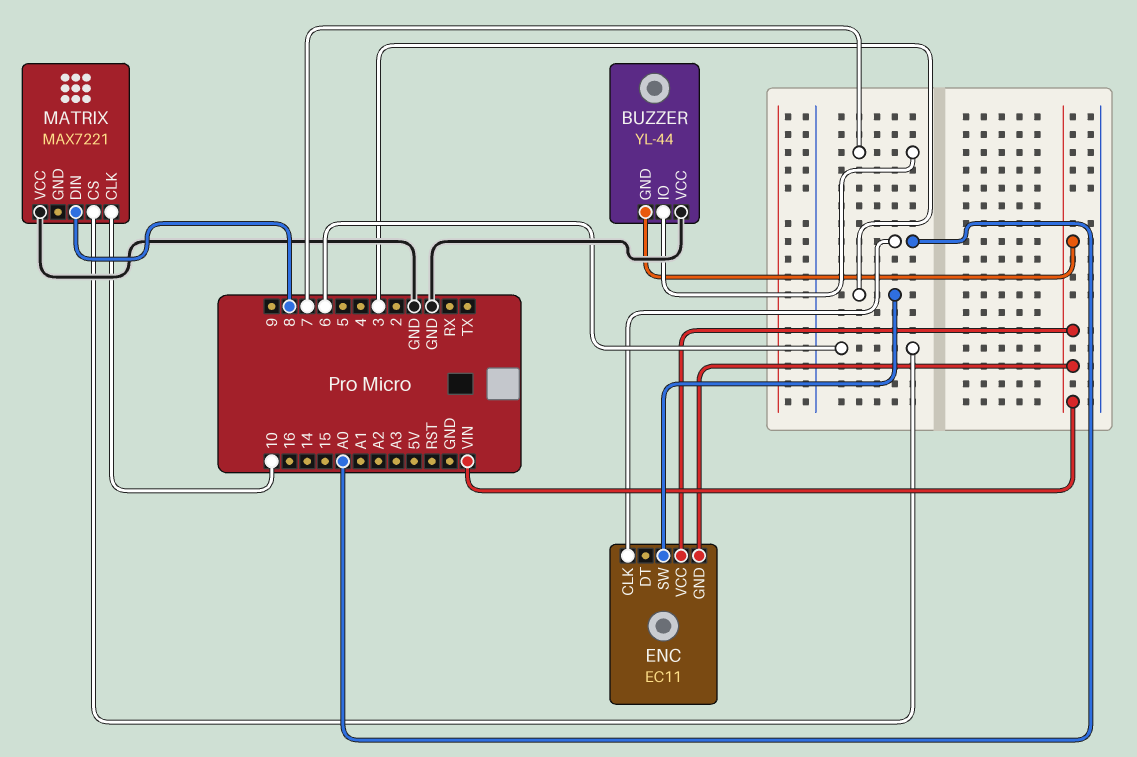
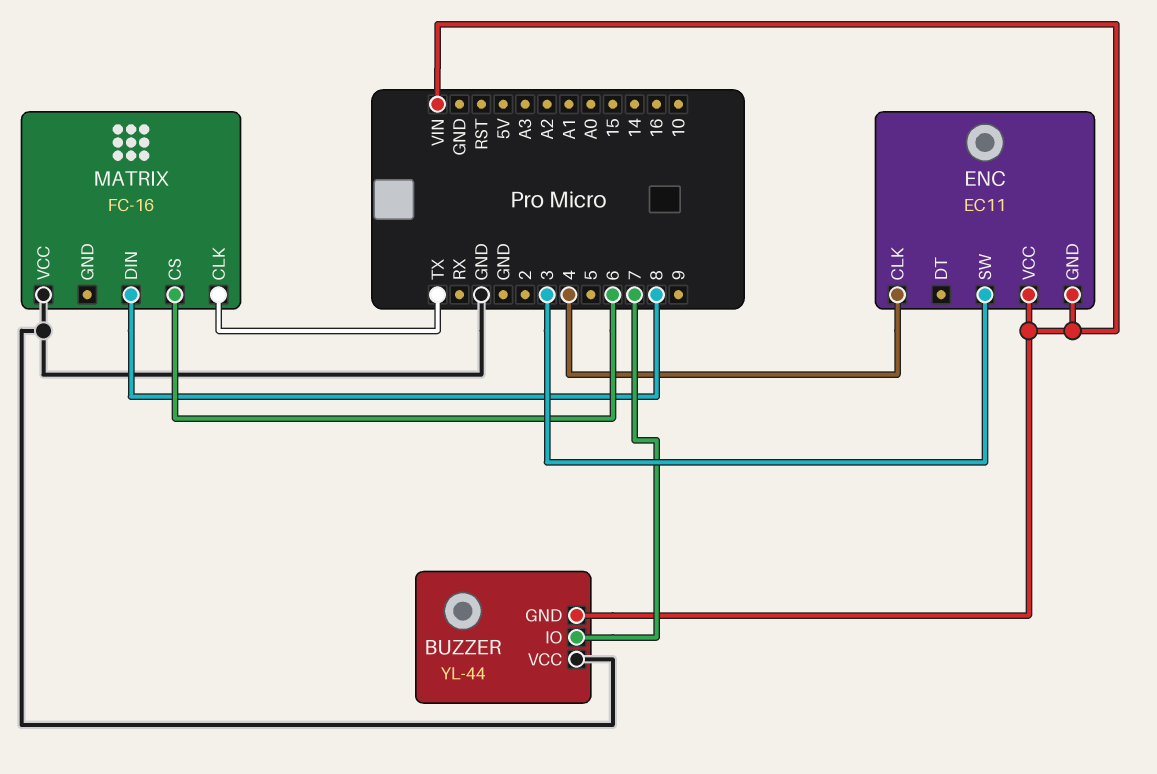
ENC pin CLK: A0 -> 4
MATRIX: MAX7221 -> FC-16
MATRIX pin CLK: 10 -> TX

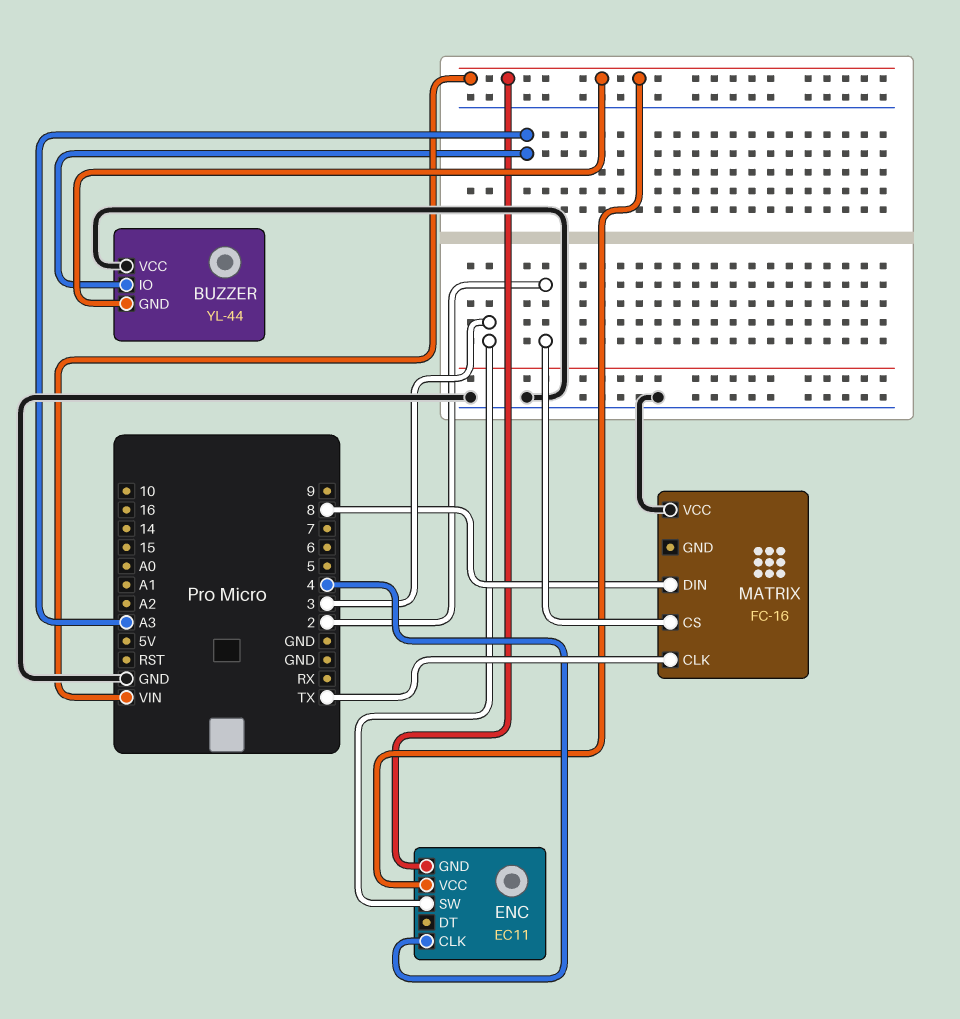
BUZZER pin IO: 7 -> A3
MATRIX pin CS: 6 -> 2

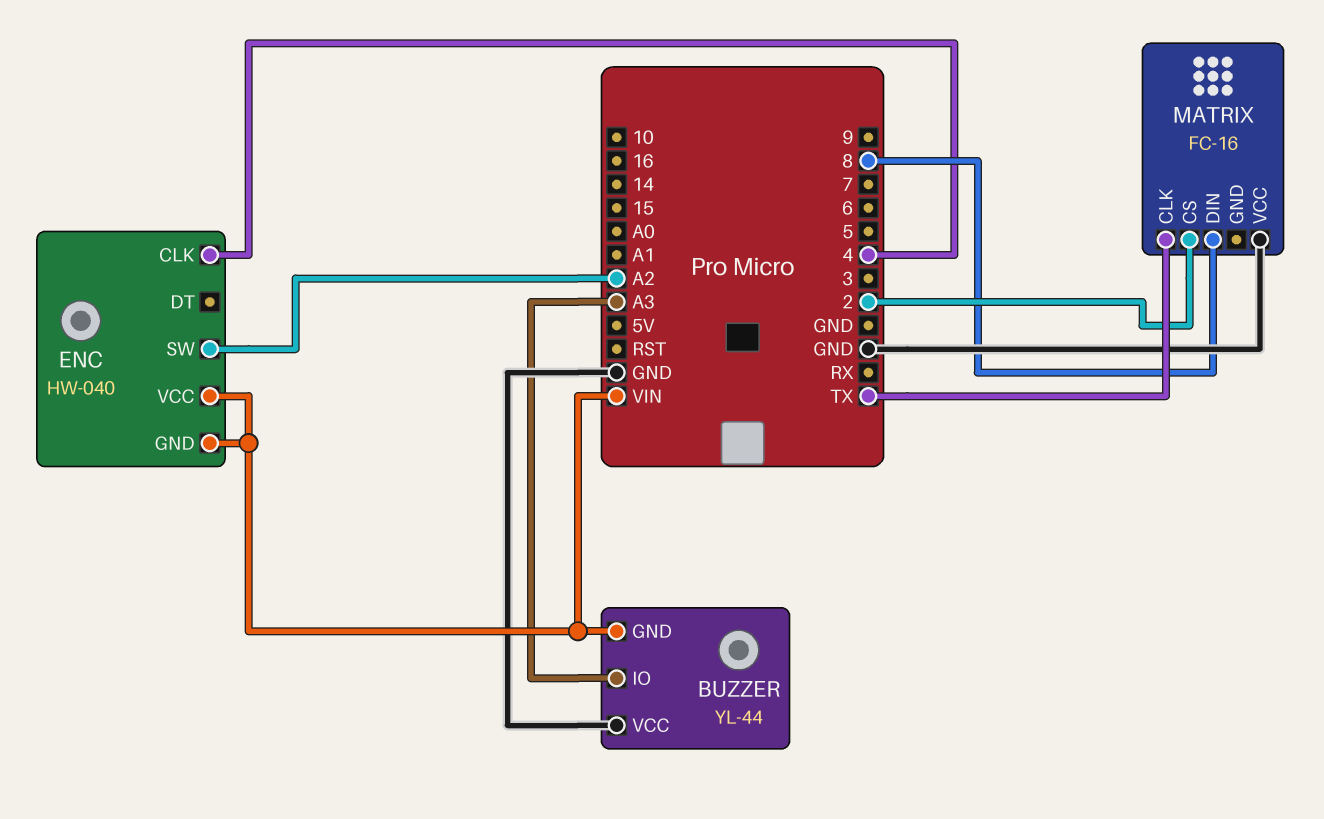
ENC: EC11 -> HW-040
ENC pin SW: 3 -> A2

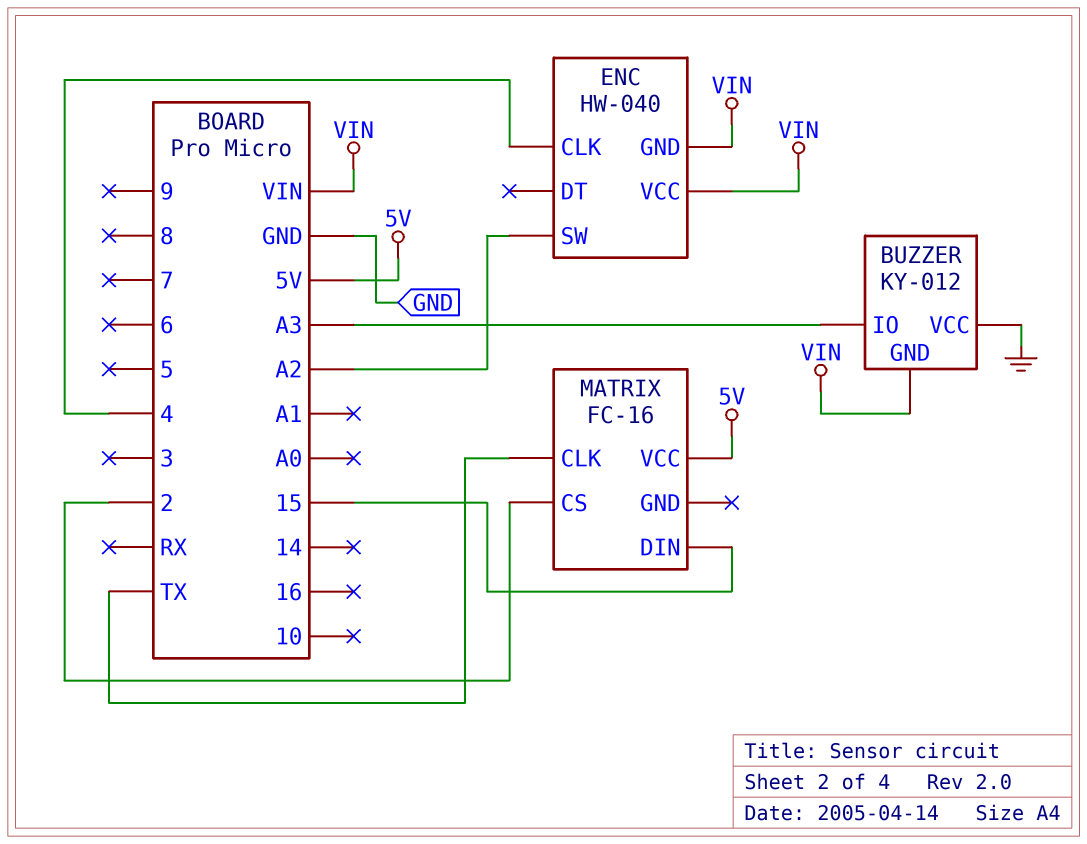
BUZZER: YL-44 -> KY-012
MATRIX pin DIN: 8 -> 15
MATRIX pin VCC: GND -> 5V

